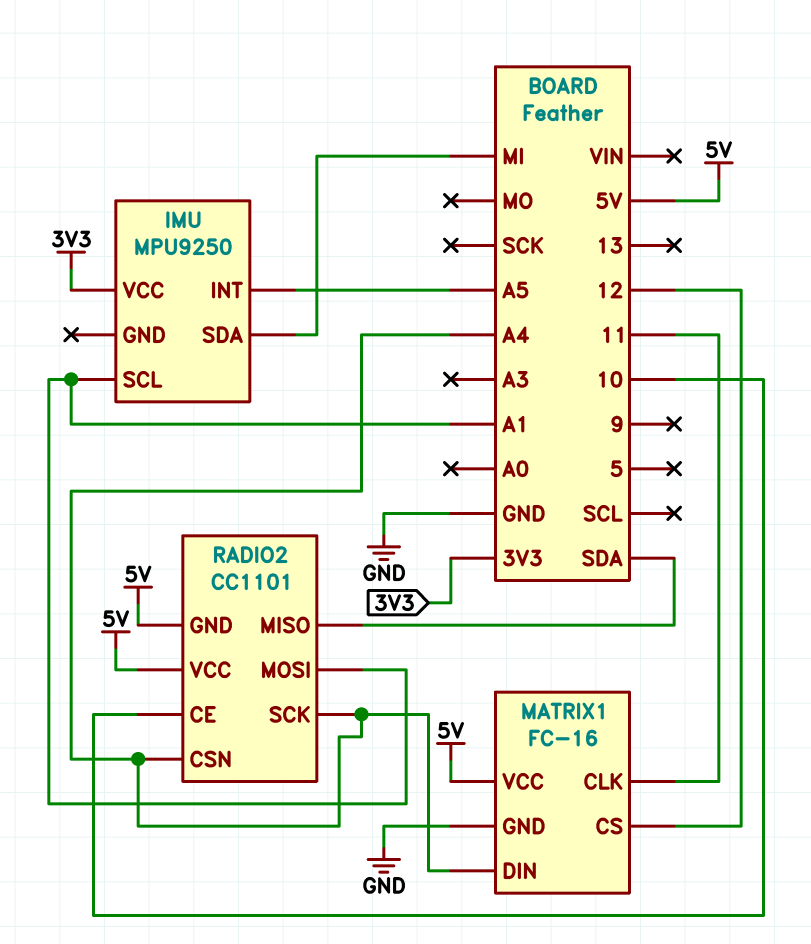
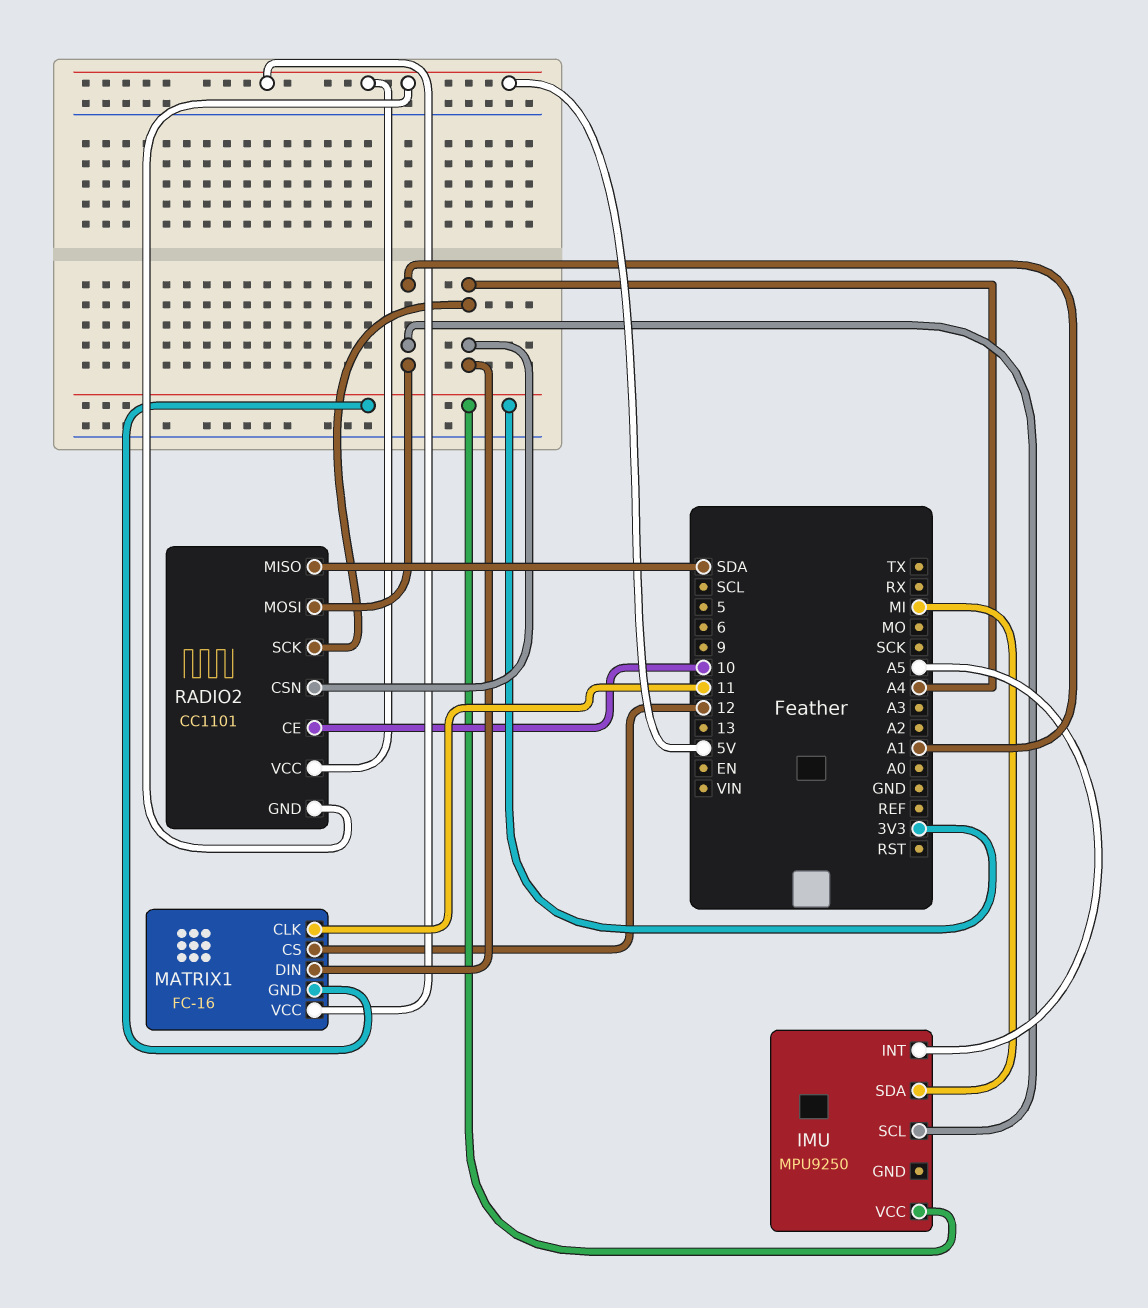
MATRIX1 pin GND: GND -> 3V3

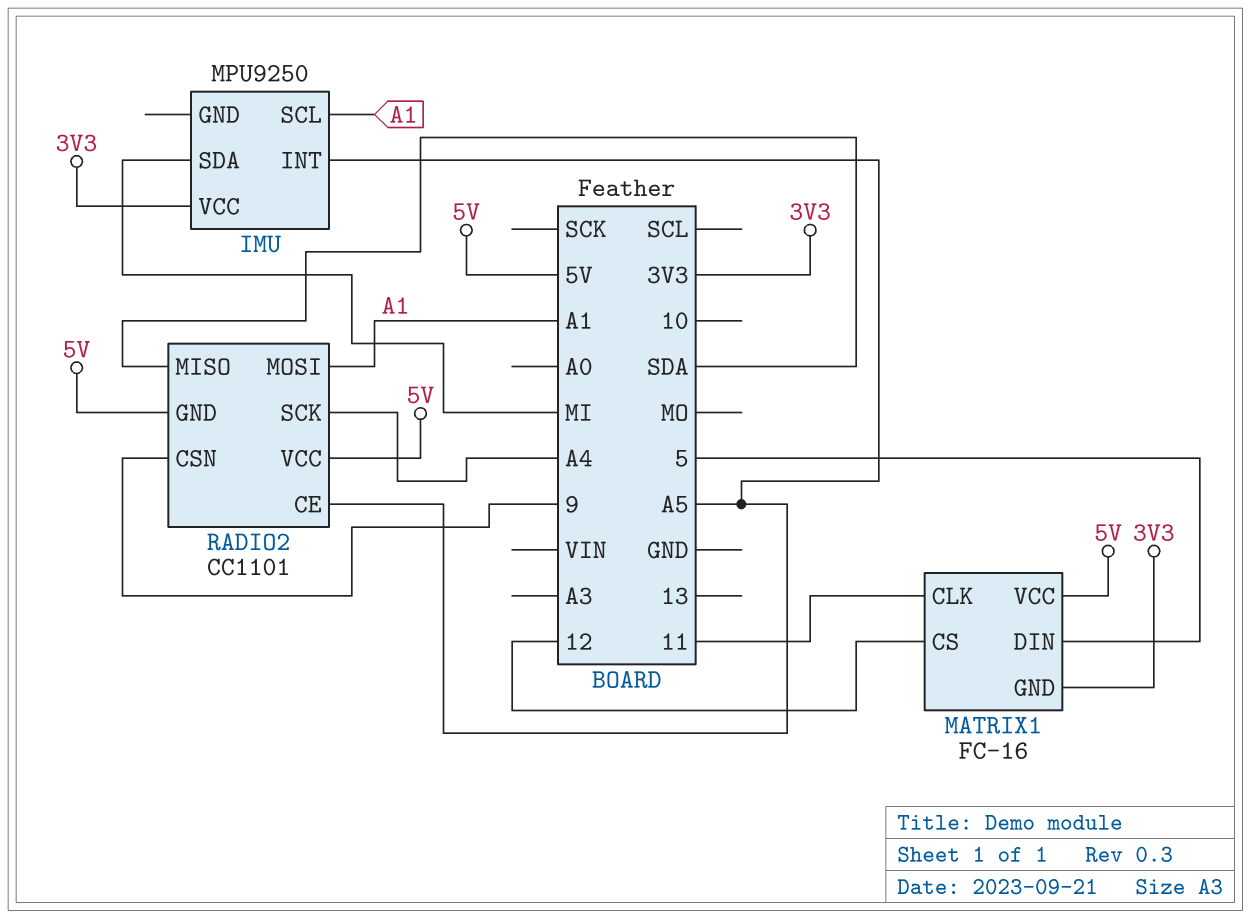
MATRIX1 pin DIN: A4 -> 5
RADIO2 pin CE: 10 -> A5
RADIO2 pin CSN: A4 -> 9

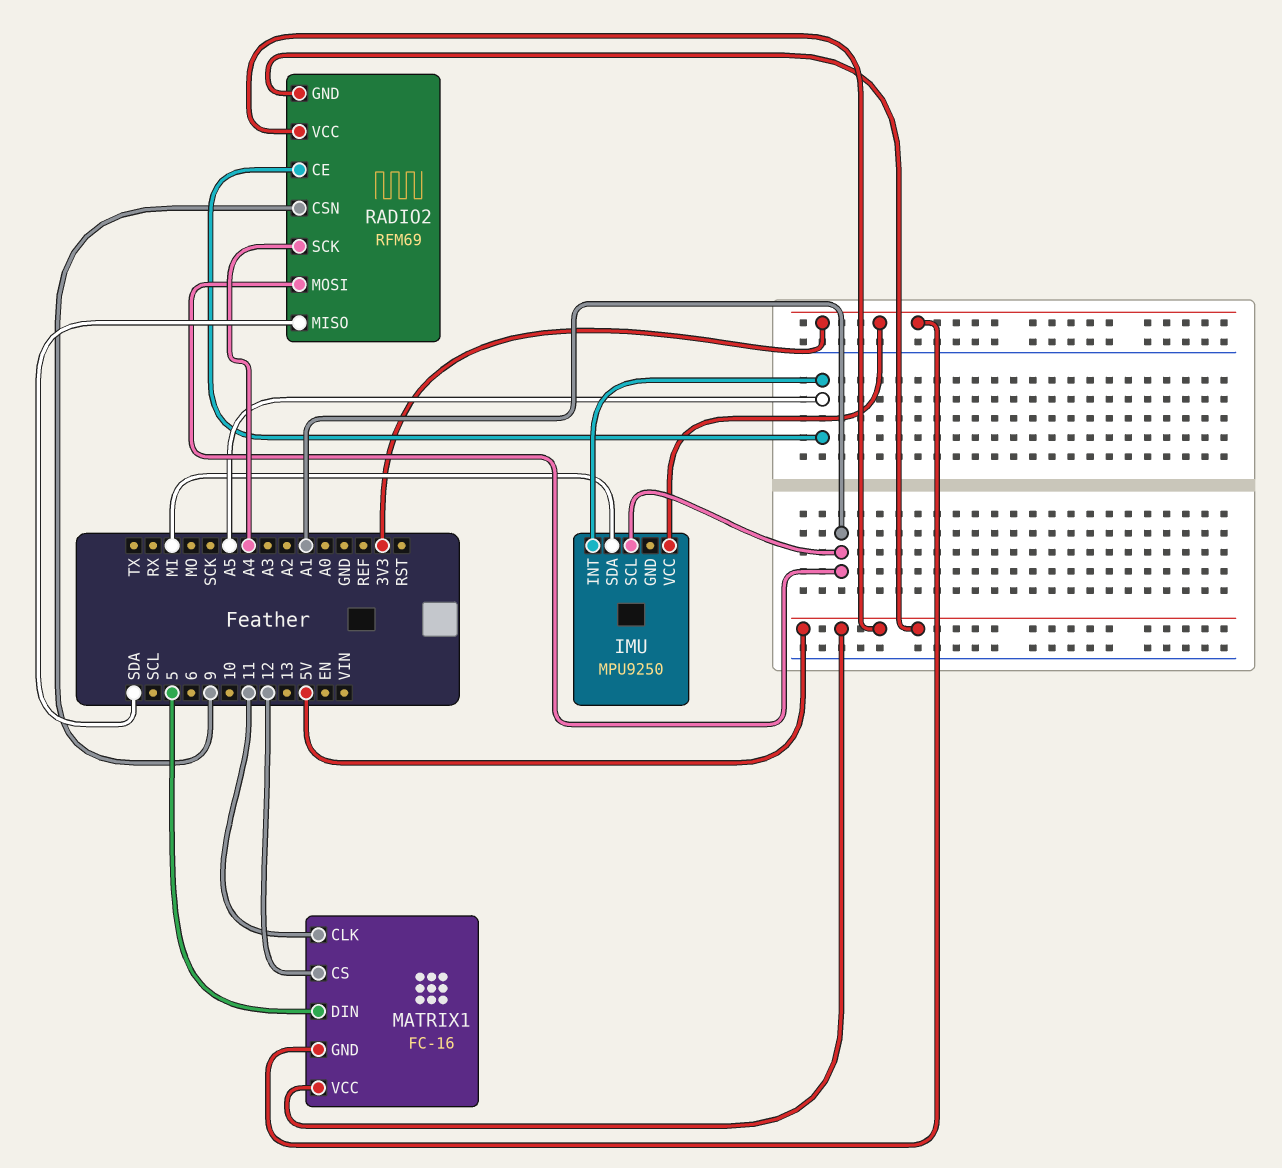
RADIO2: CC1101 -> RFM69

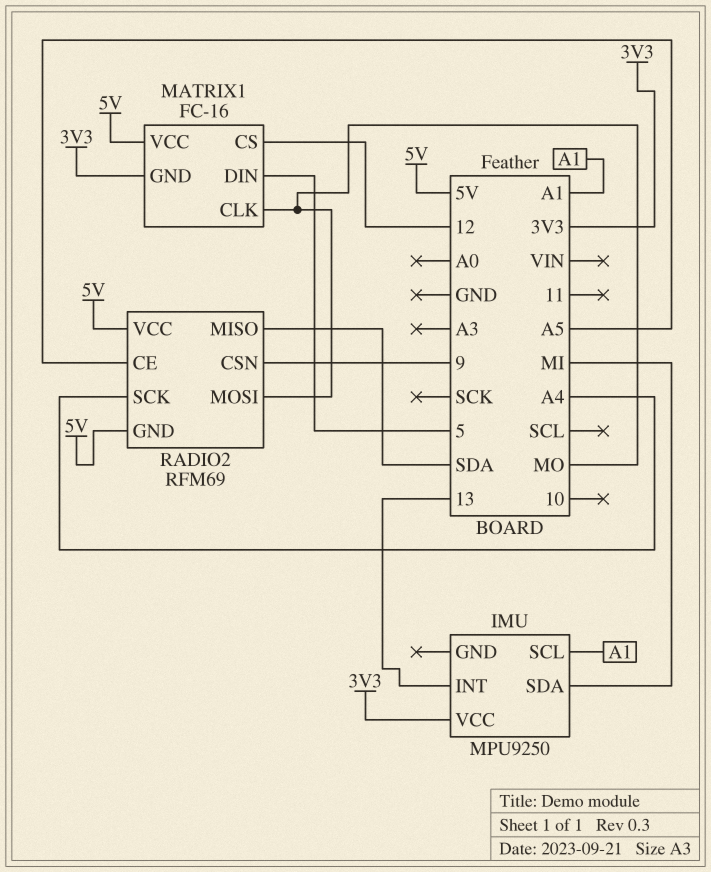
IMU pin INT: A5 -> 13
MATRIX1 pin CLK: 11 -> MO
RADIO2 pin MOSI: A1 -> MO

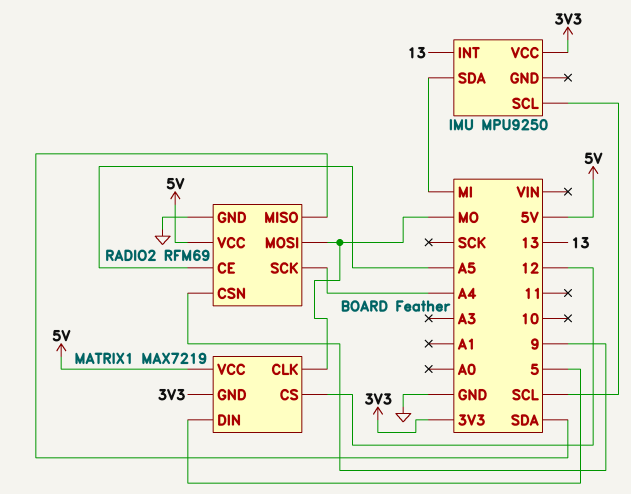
IMU pin SCL: A1 -> SCL
MATRIX1: FC-16 -> MAX7219
RADIO2 pin GND: 5V -> GND

